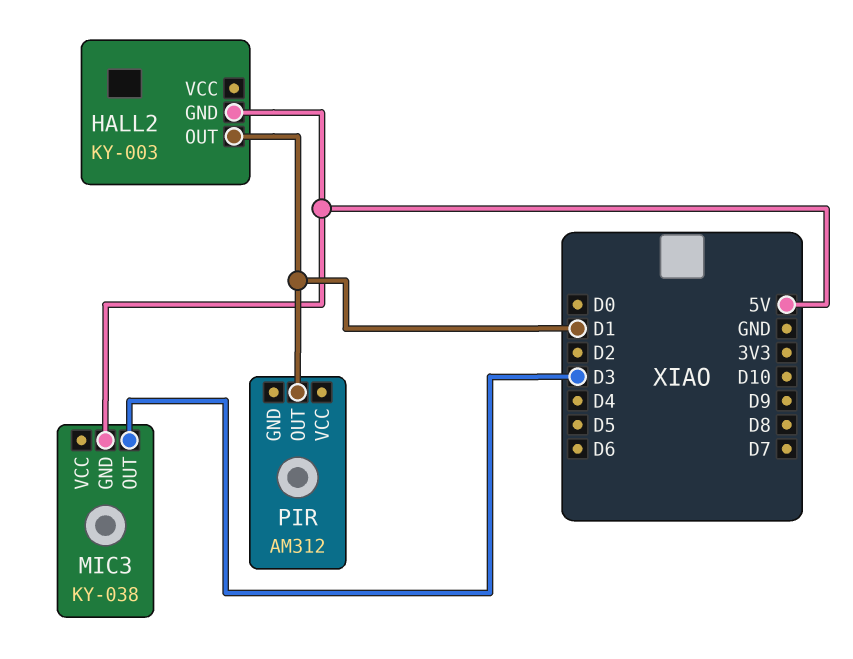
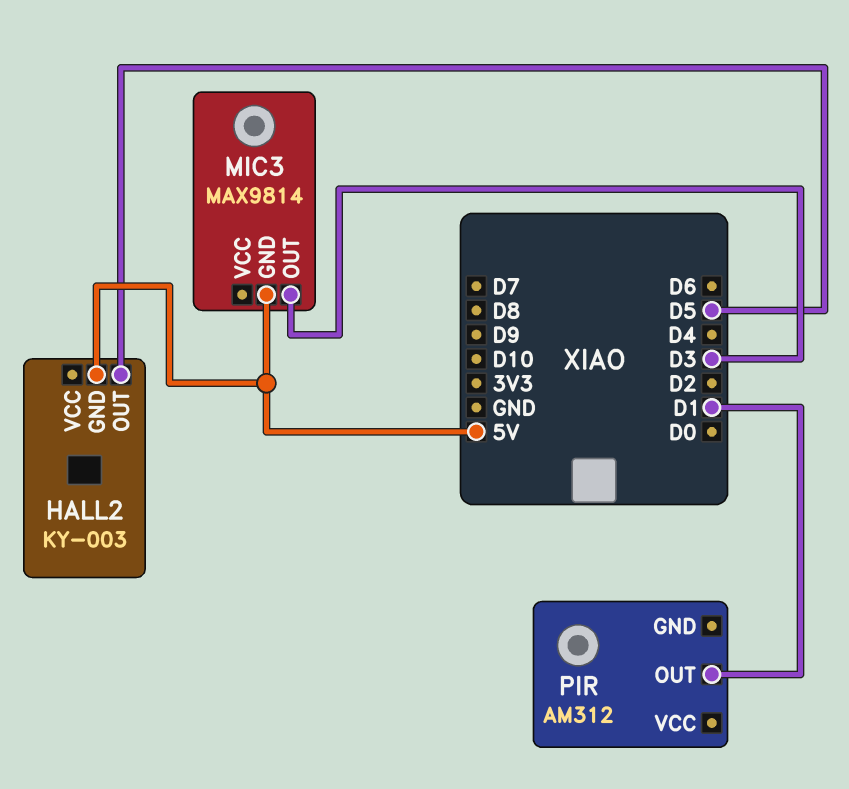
HALL2 pin OUT: D1 -> D5
MIC3: KY-038 -> MAX9814

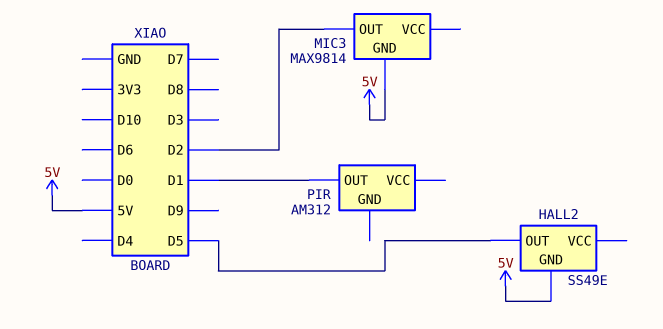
HALL2: KY-003 -> SS49E
MIC3 pin OUT: D3 -> D2

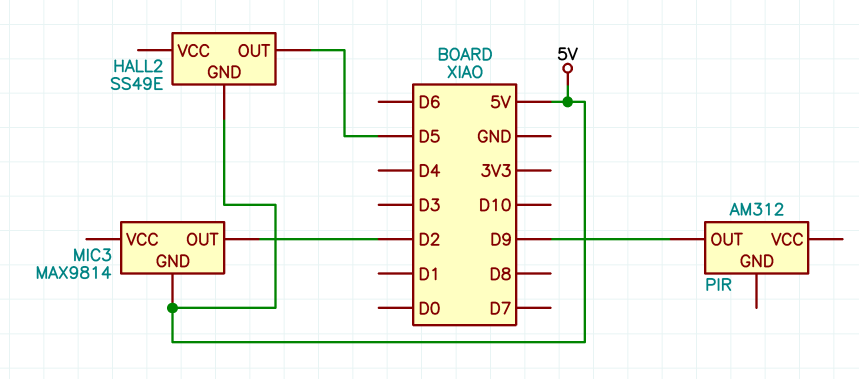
PIR pin OUT: D1 -> D9

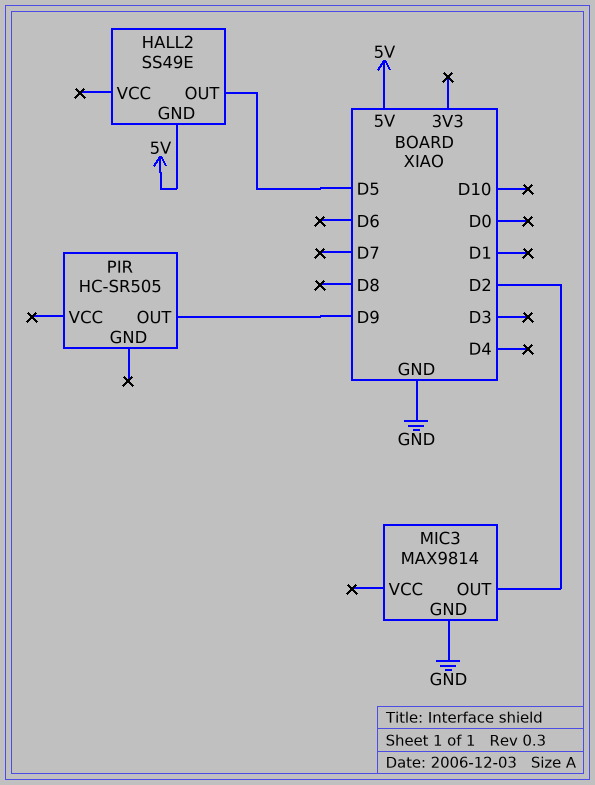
MIC3 pin GND: 5V -> GND
PIR: AM312 -> HC-SR505

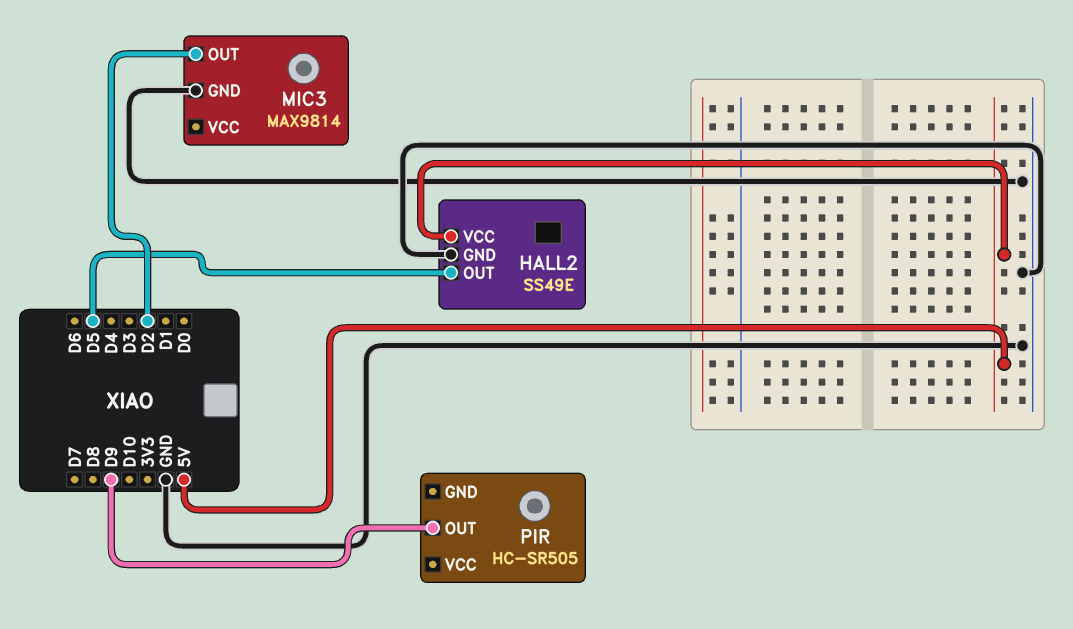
HALL2 pin GND: 5V -> GND
HALL2 pin VCC: none -> 5V

